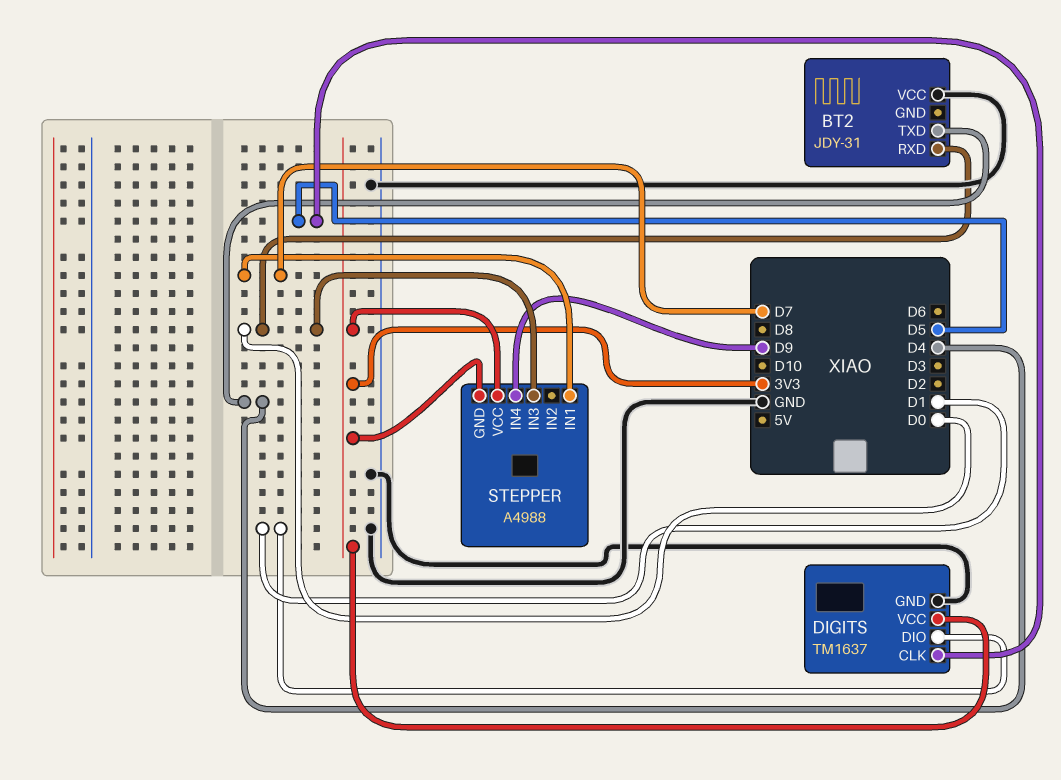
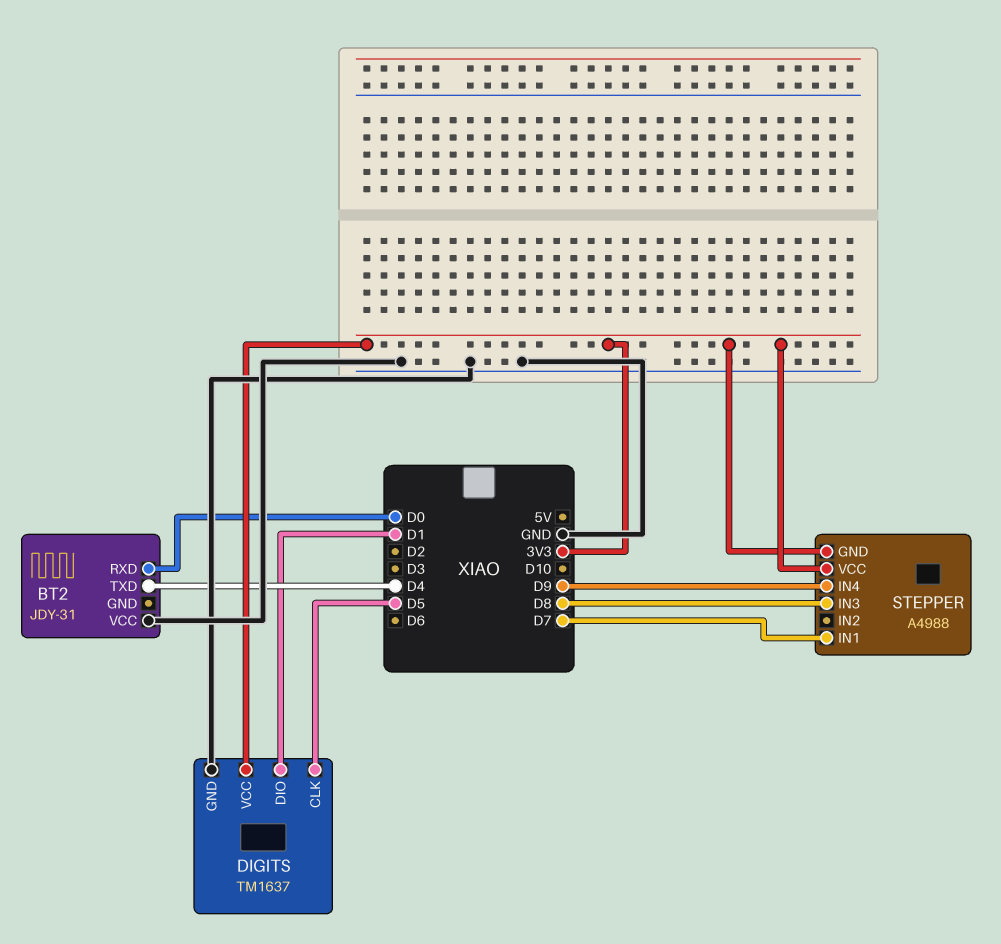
STEPPER pin IN3: D0 -> D8

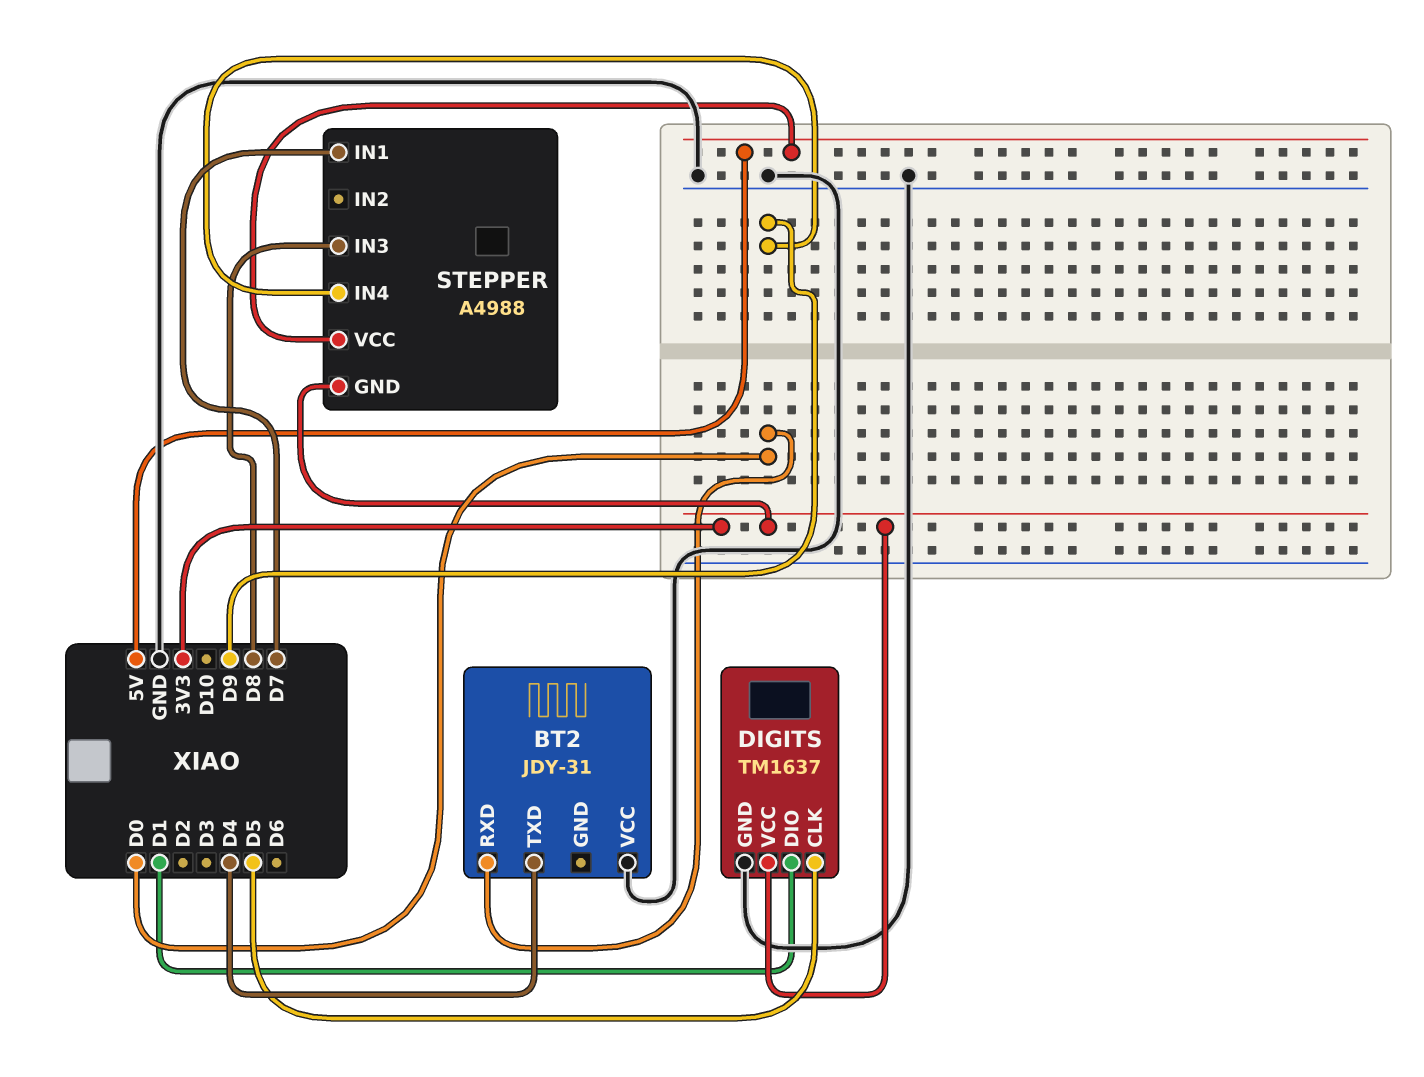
STEPPER pin VCC: 3V3 -> 5V

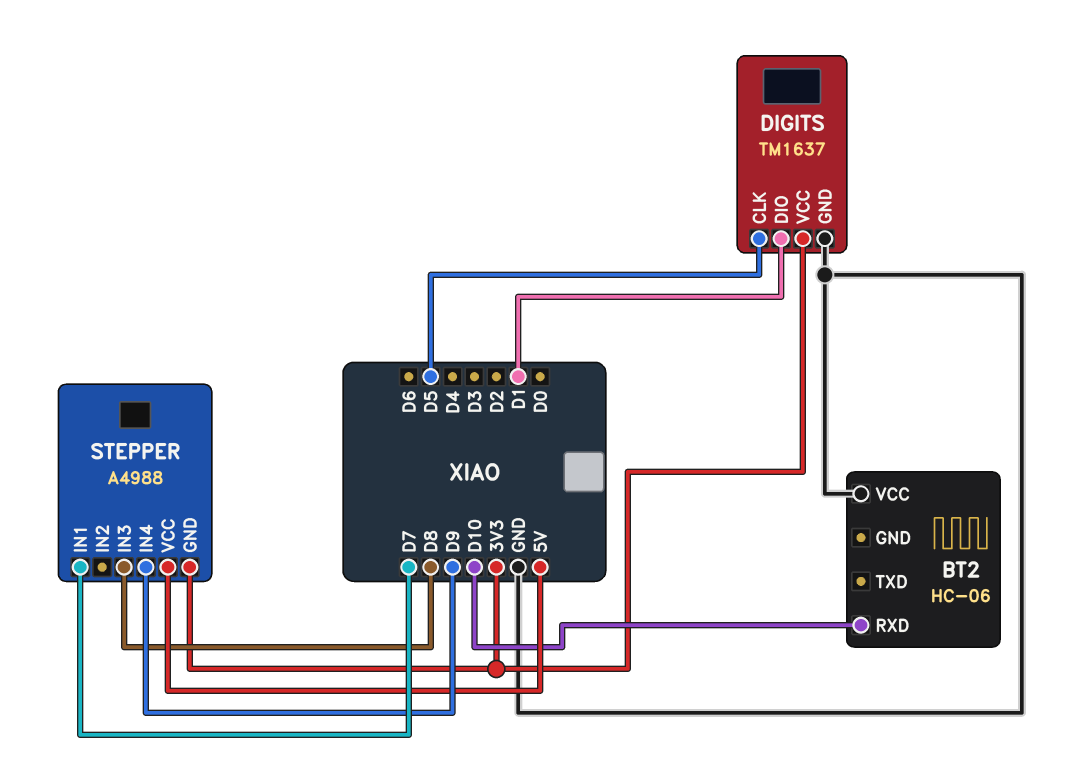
BT2: JDY-31 -> HC-06
BT2 pin RXD: D0 -> D10
BT2 pin TXD: D4 -> none

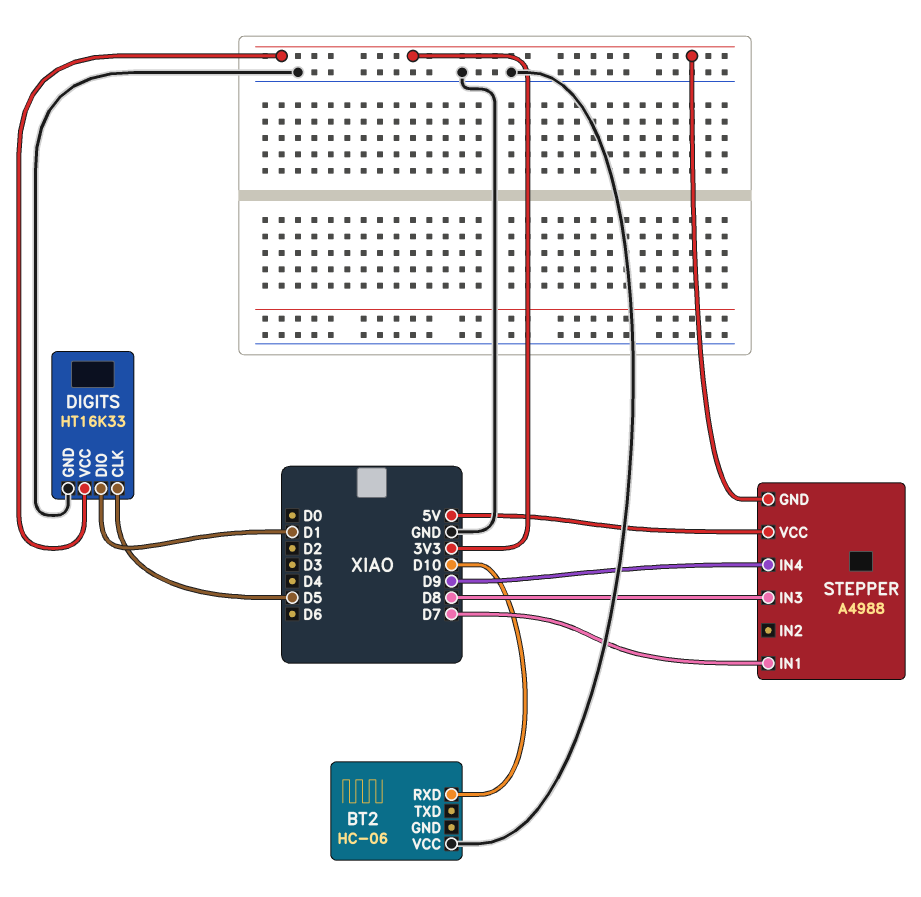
DIGITS: TM1637 -> HT16K33

